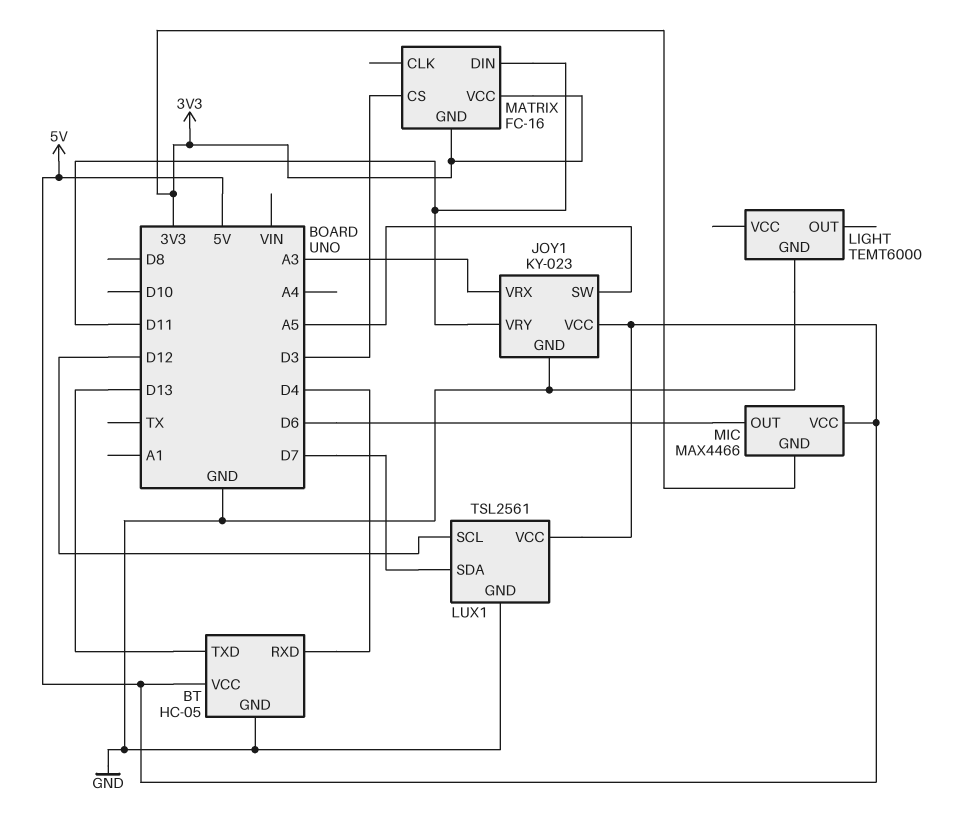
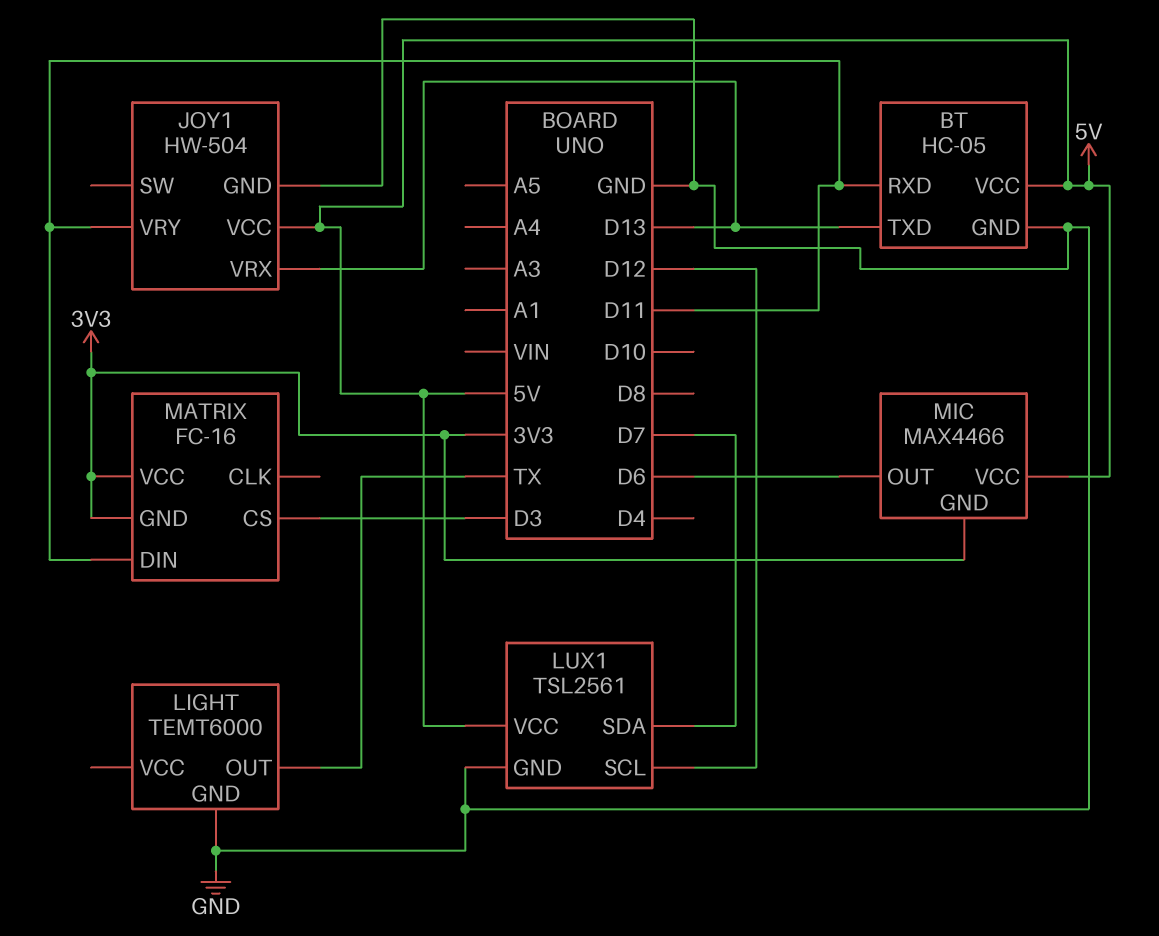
BT pin RXD: D4 -> D11
JOY1: KY-023 -> HW-504
JOY1 pin SW: A5 -> none
JOY1 pin VRX: A3 -> D13
LIGHT pin OUT: none -> TX

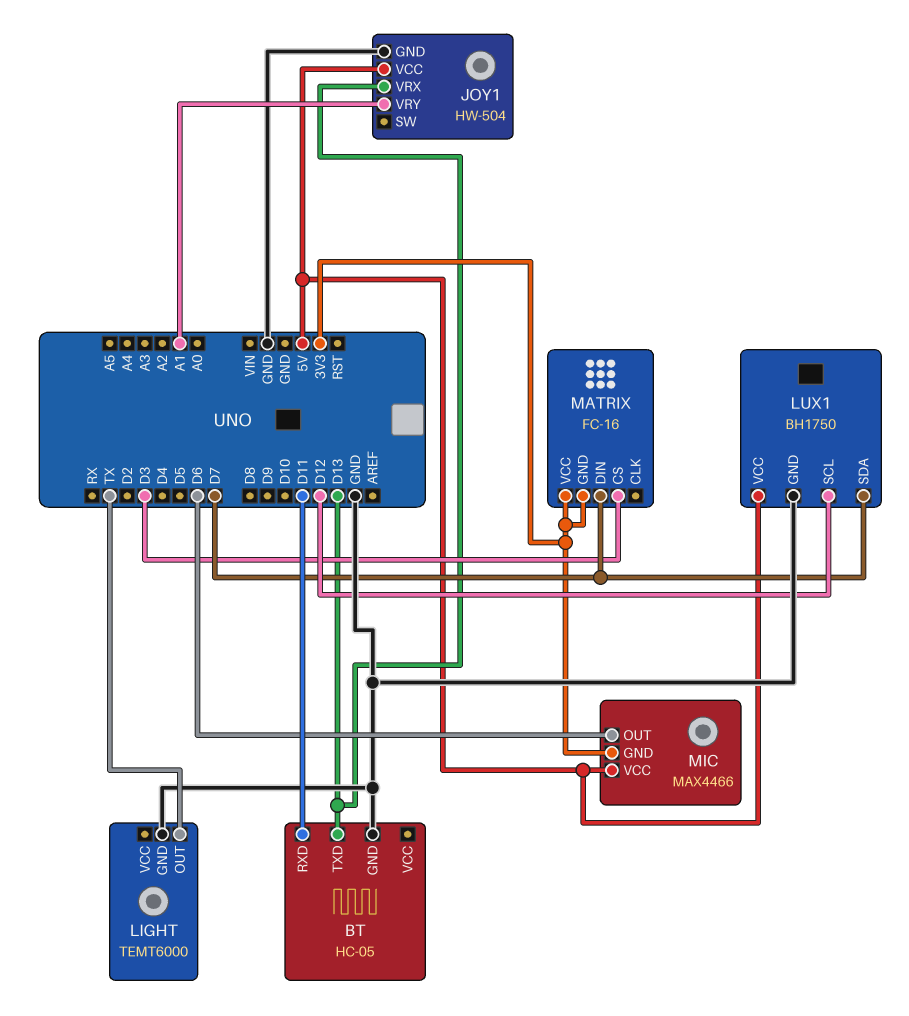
BT pin VCC: 5V -> none
JOY1 pin VRY: D11 -> A1
LUX1: TSL2561 -> BH1750
MATRIX pin DIN: D11 -> D7

